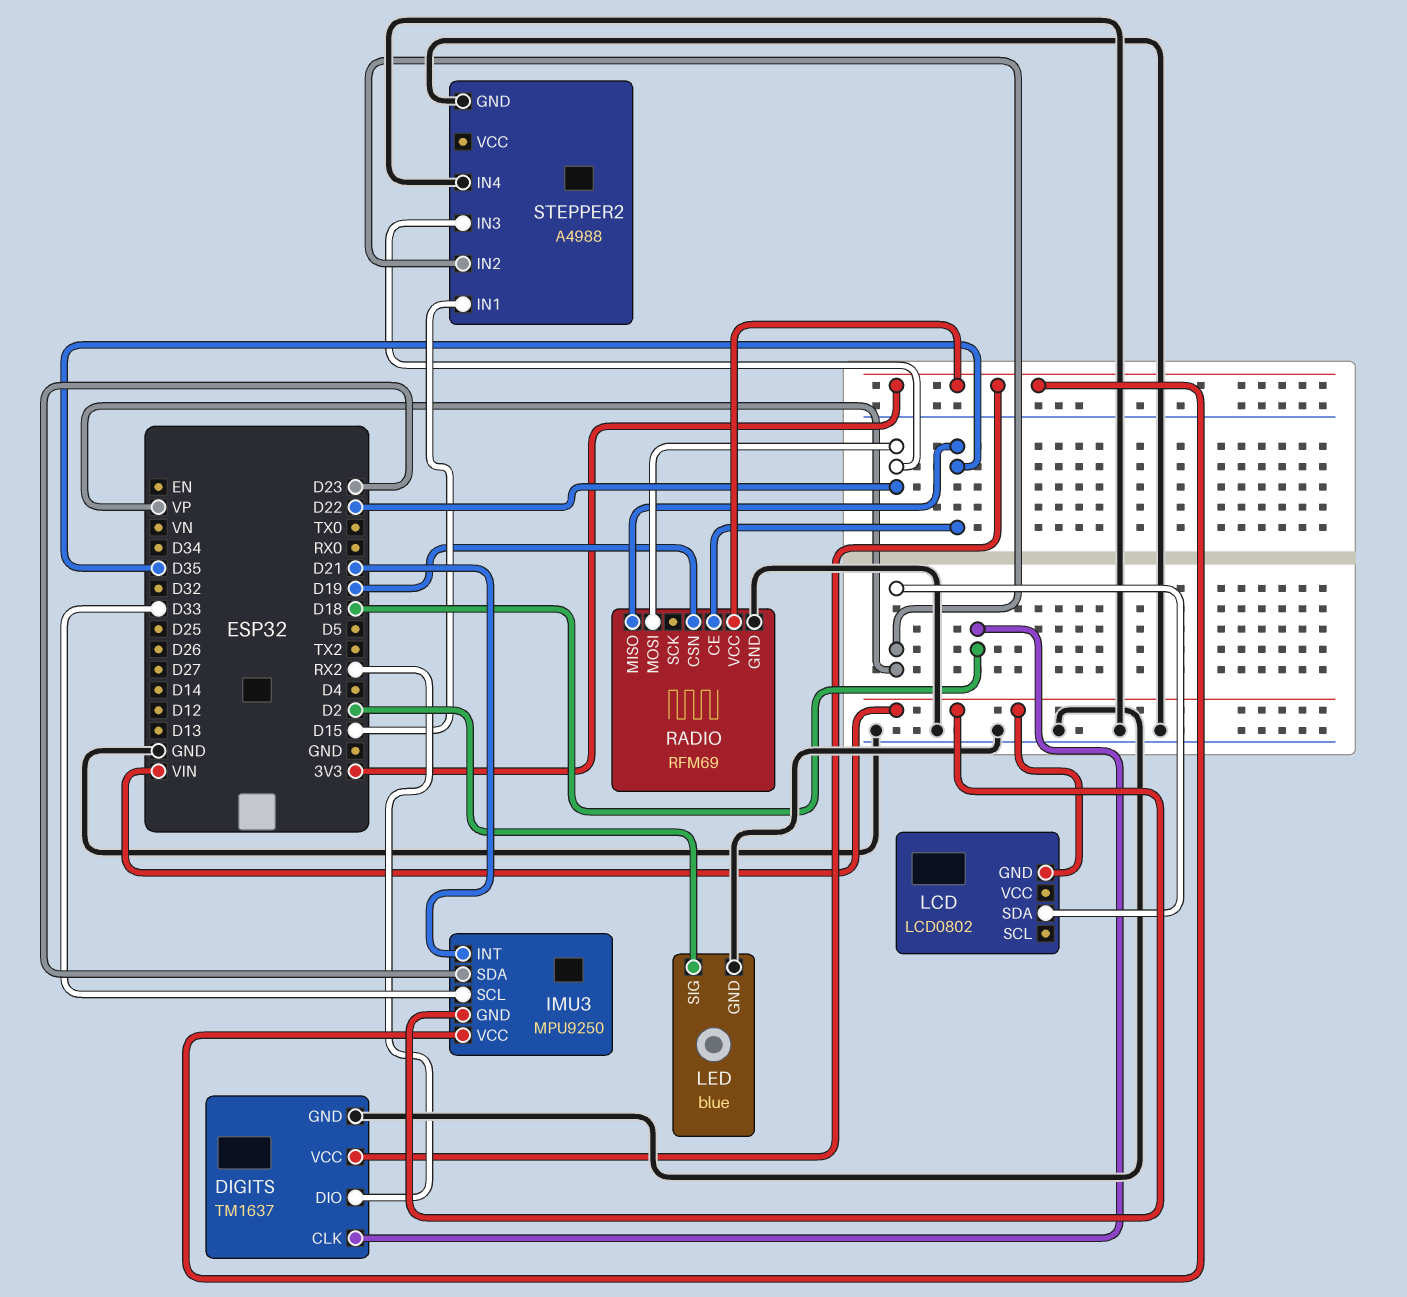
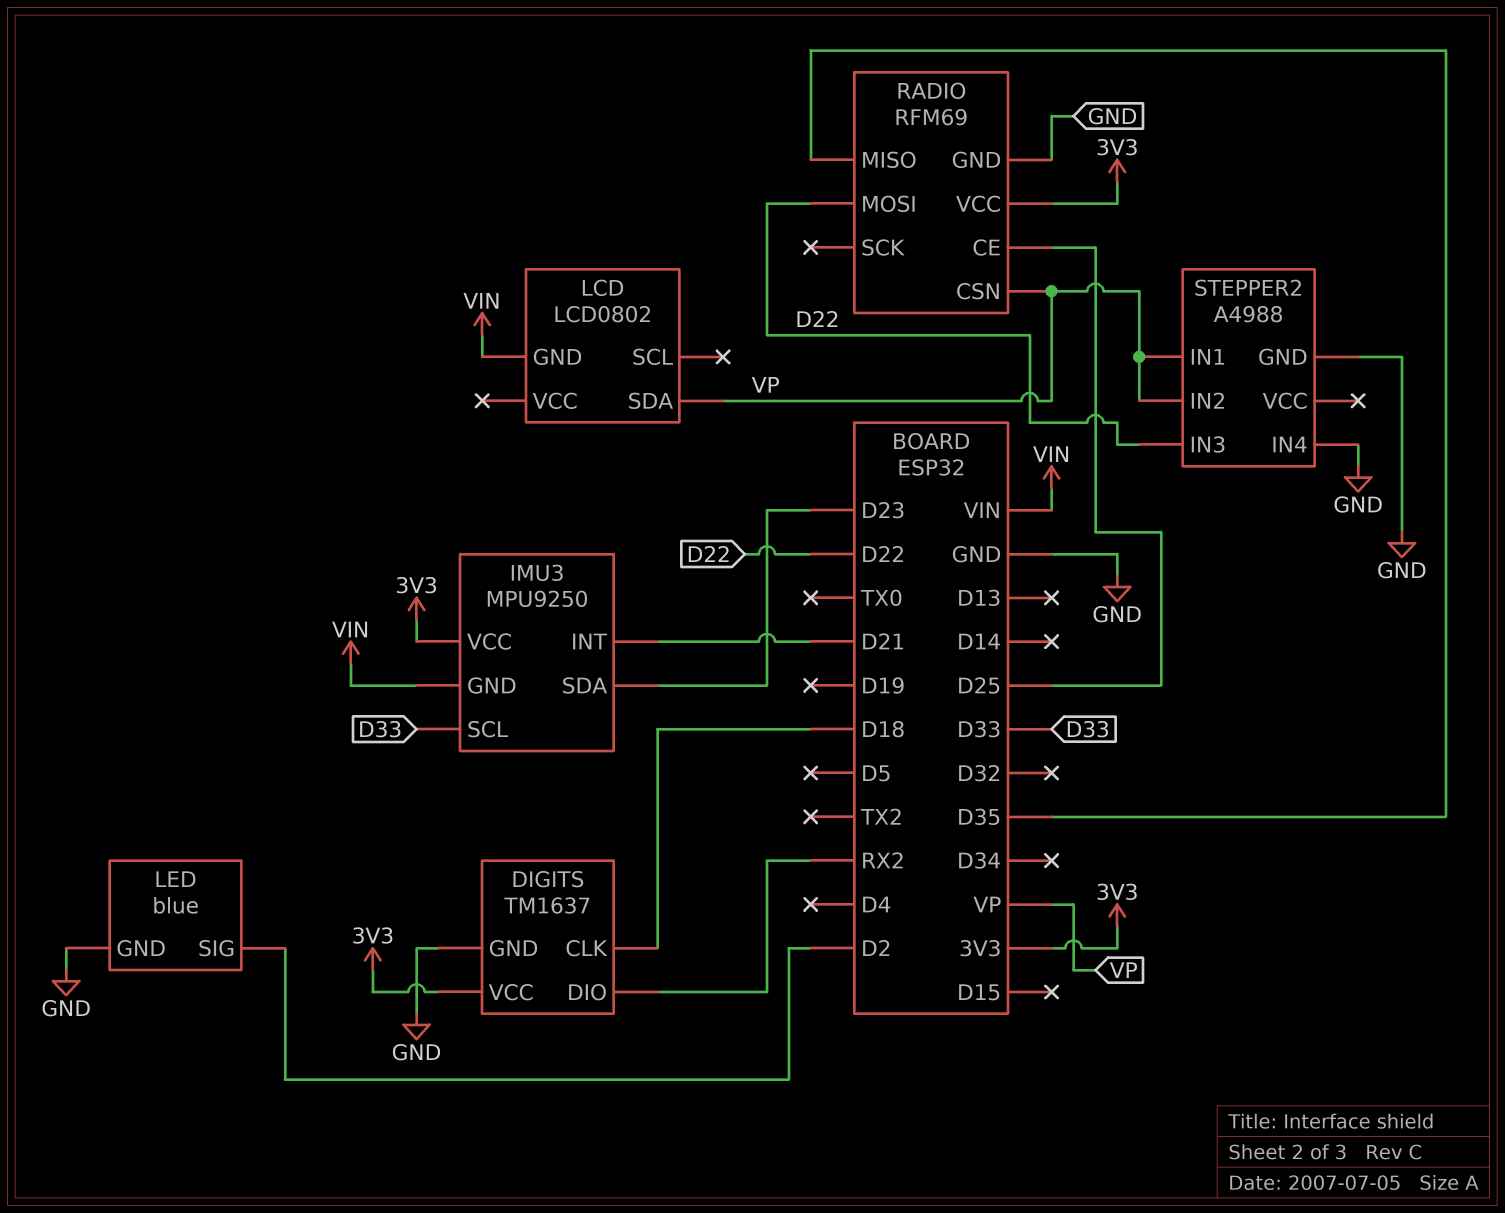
RADIO pin CE: D35 -> D25
RADIO pin CSN: D19 -> VP
STEPPER2 pin IN1: D15 -> VP

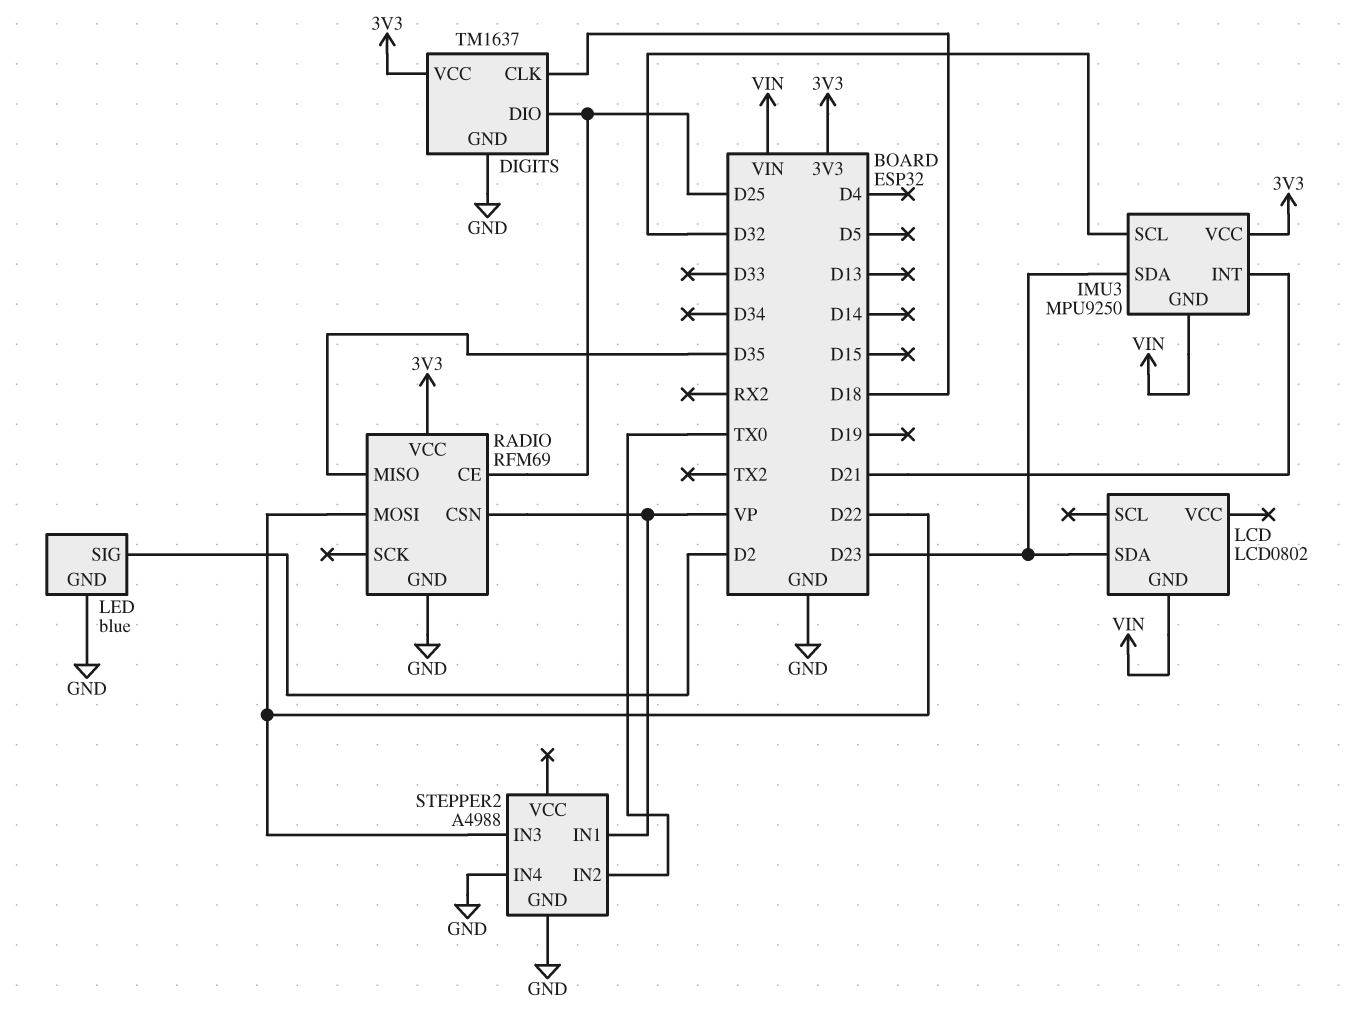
DIGITS pin DIO: RX2 -> D25
IMU3 pin SCL: D33 -> D32
LCD pin SDA: VP -> D23
STEPPER2 pin IN2: VP -> TX0

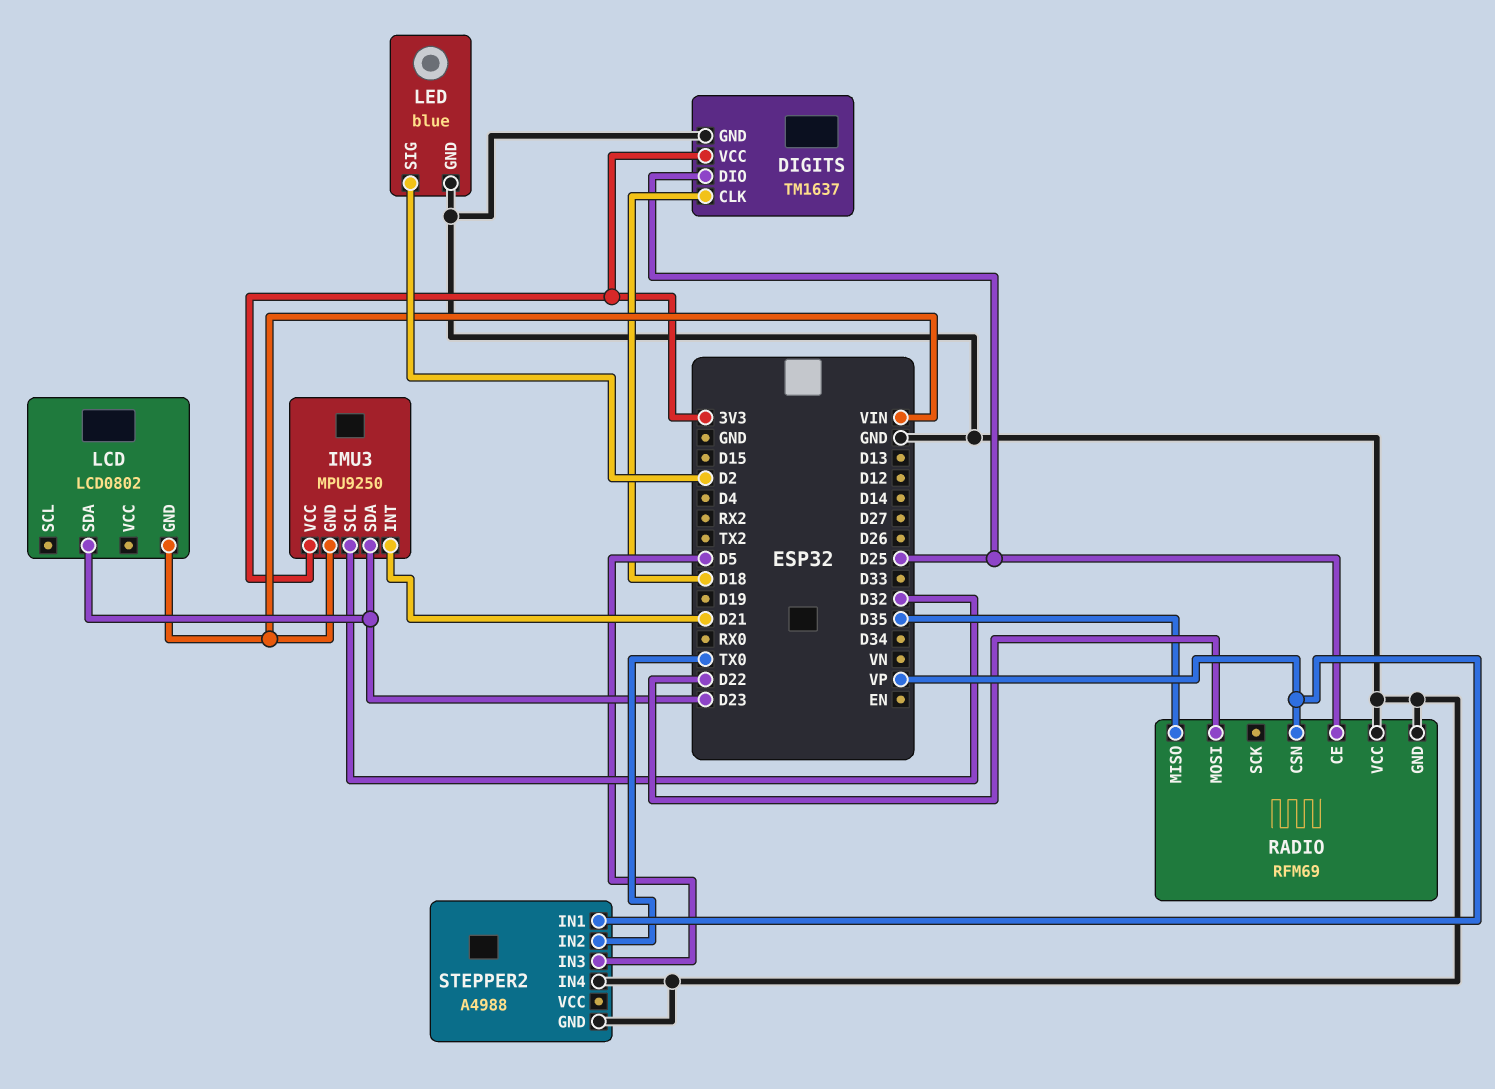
RADIO pin VCC: 3V3 -> GND
STEPPER2 pin IN3: D22 -> D5

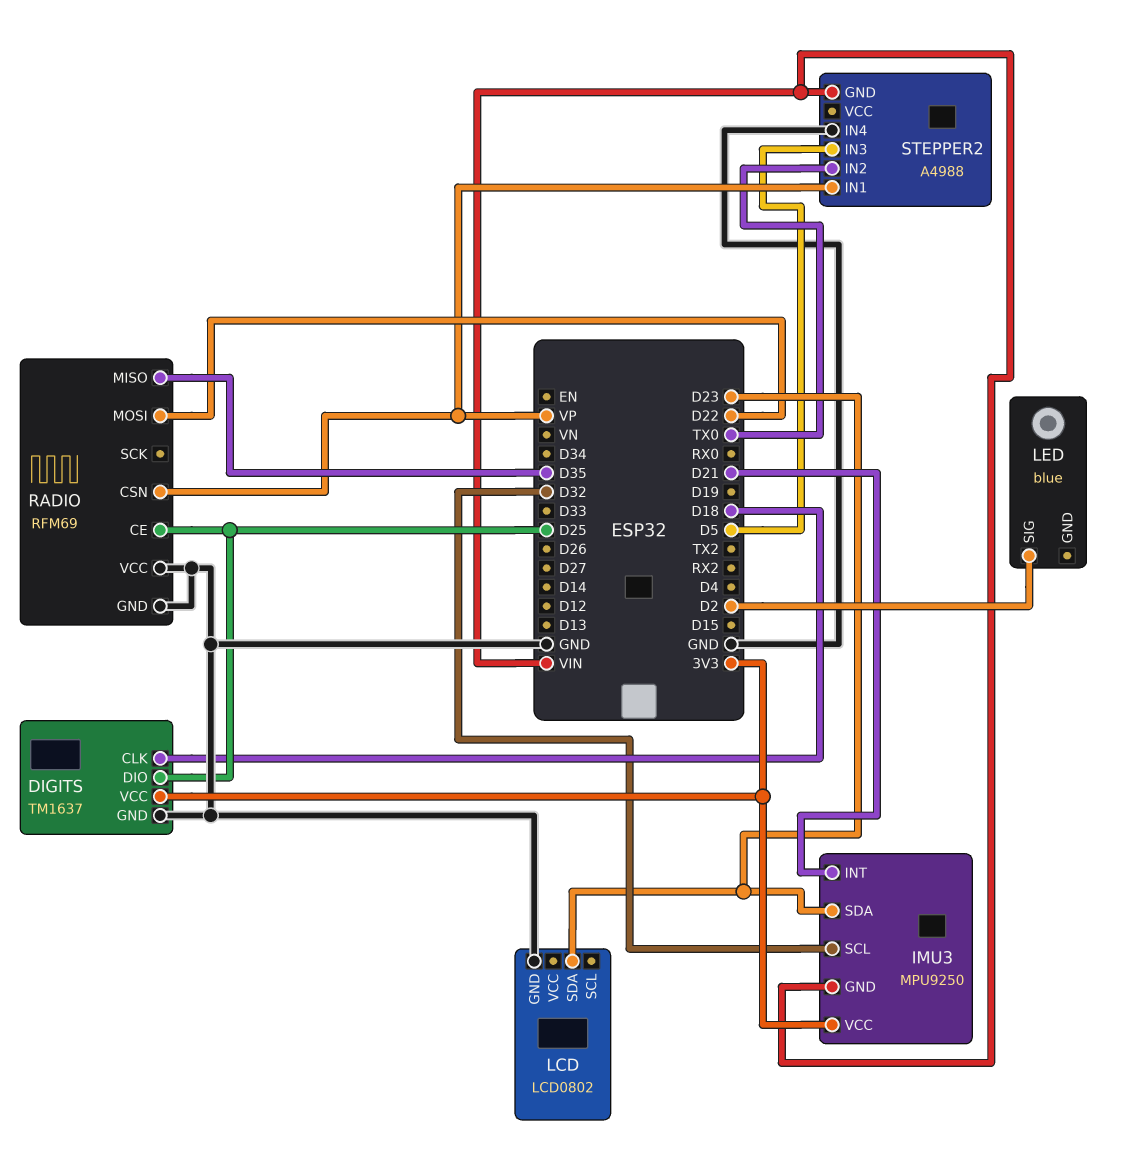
LCD pin GND: VIN -> GND
LED pin GND: GND -> none
STEPPER2 pin GND: GND -> VIN

